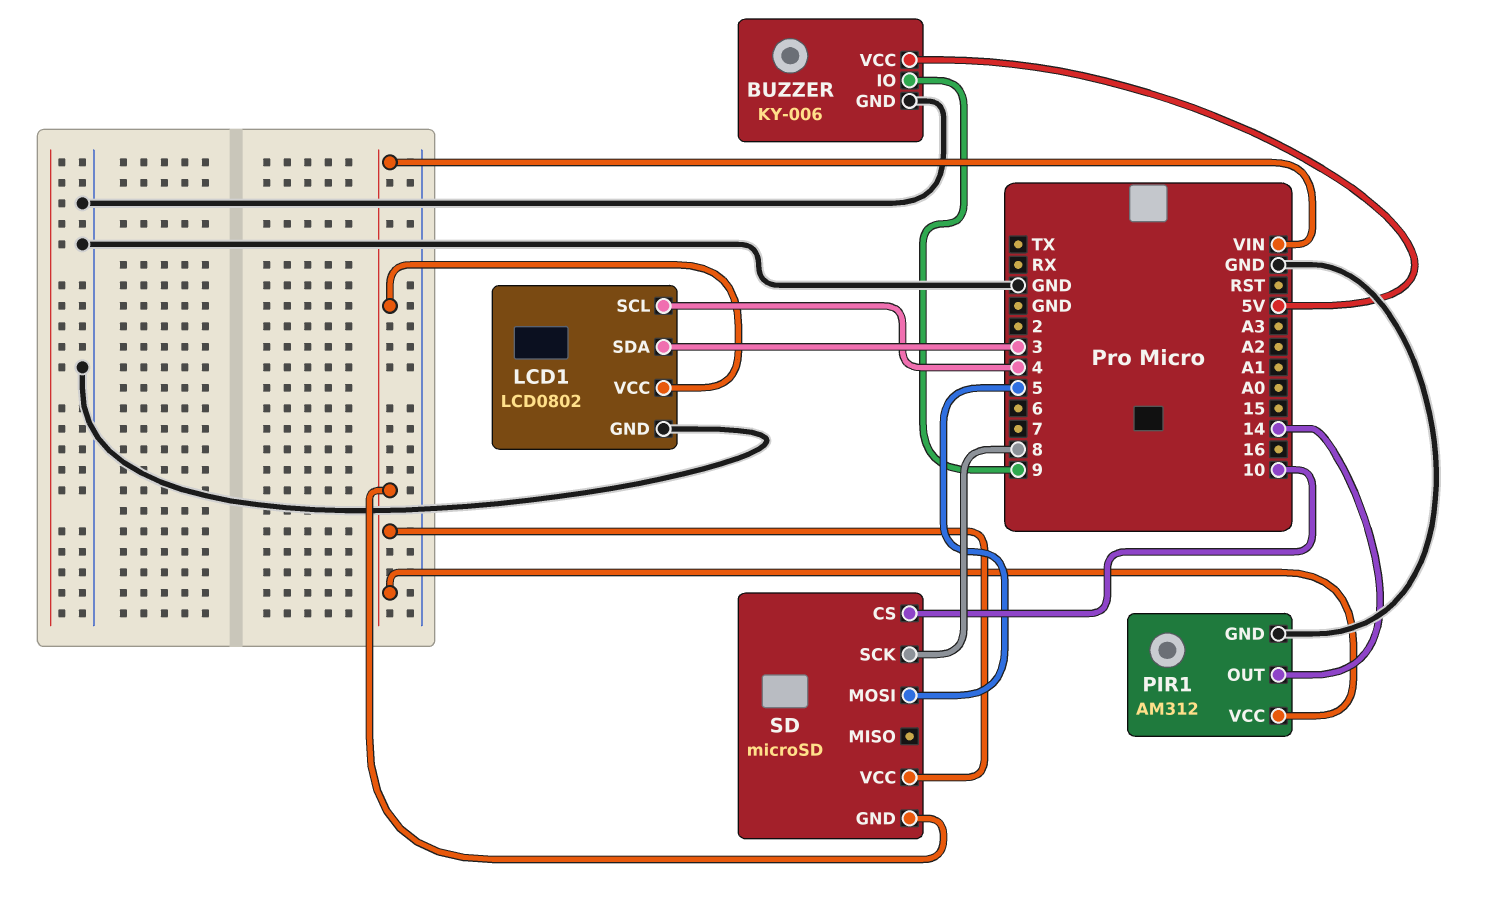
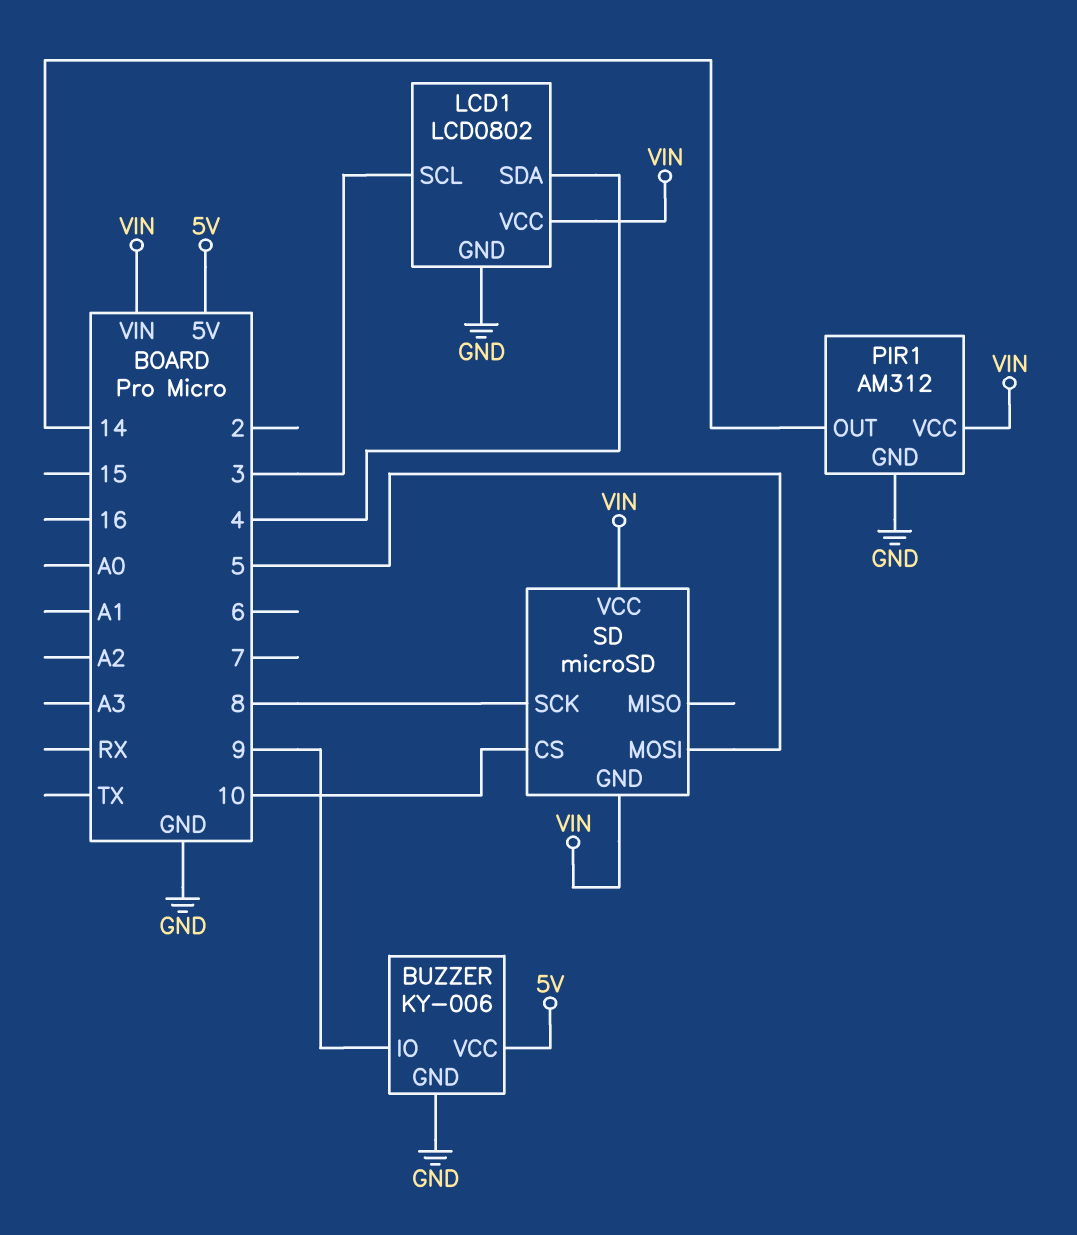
LCD1 pin SCL: 4 -> 3
LCD1 pin SDA: 3 -> 4

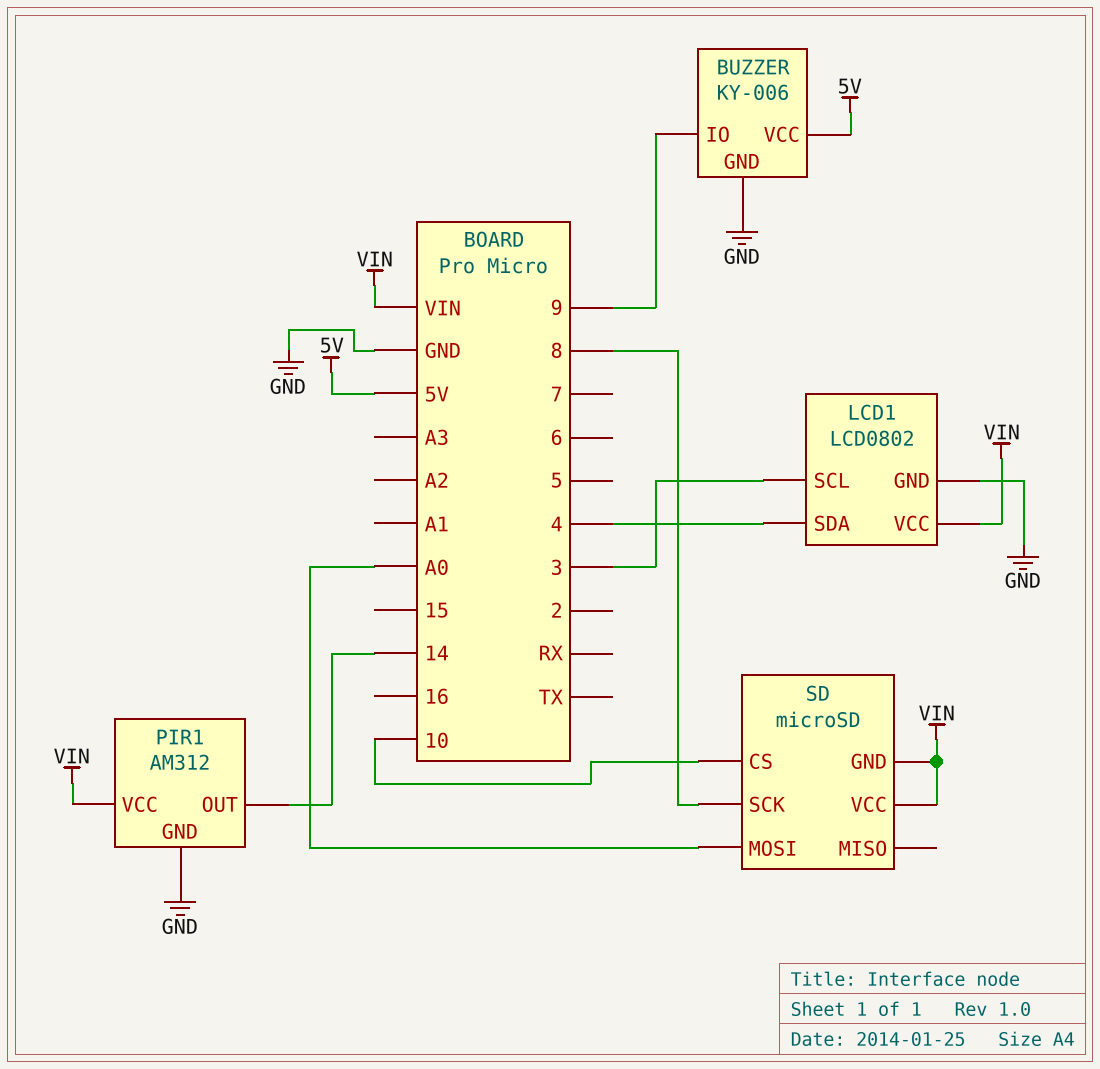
SD pin MOSI: 5 -> A0

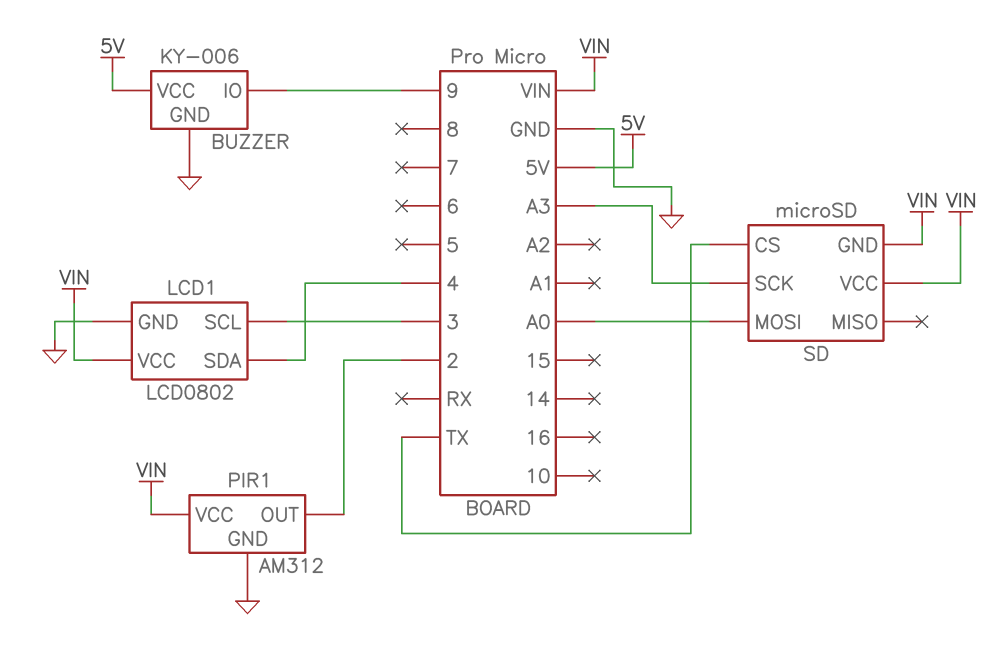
PIR1 pin OUT: 14 -> 2
SD pin CS: 10 -> TX
SD pin SCK: 8 -> A3

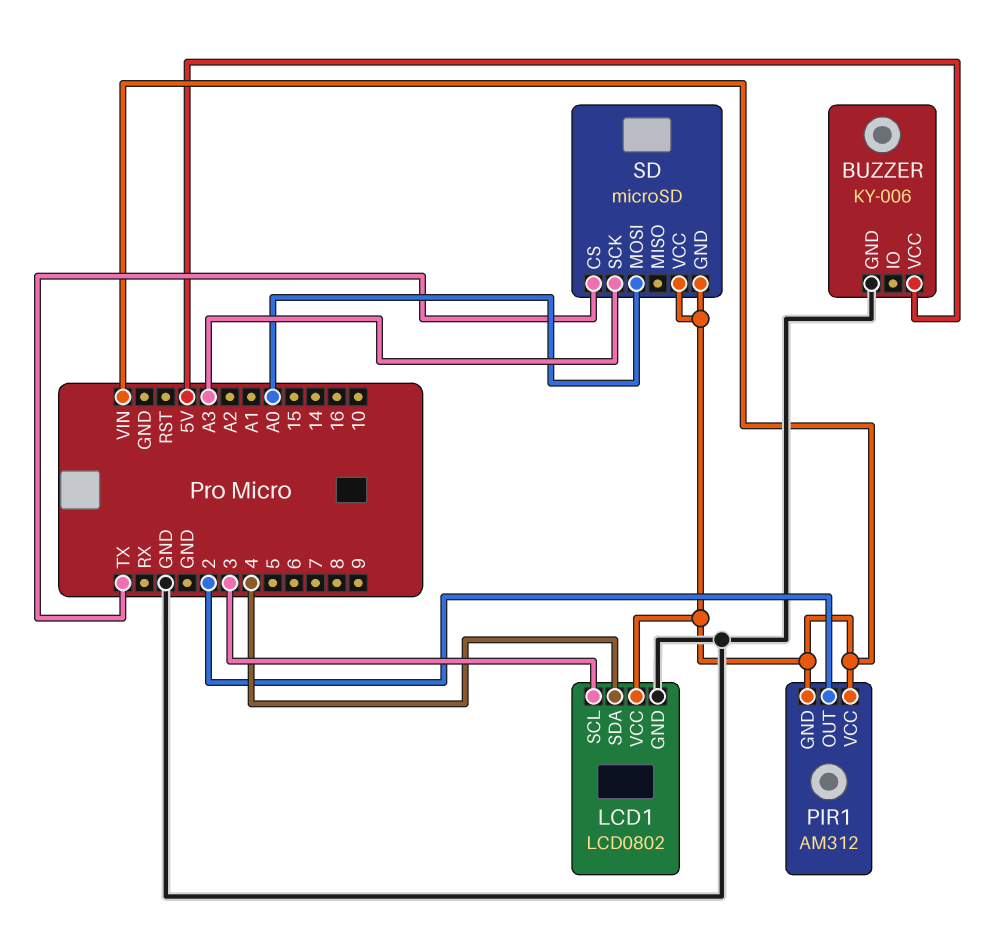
BUZZER pin IO: 9 -> none
PIR1 pin GND: GND -> VIN

